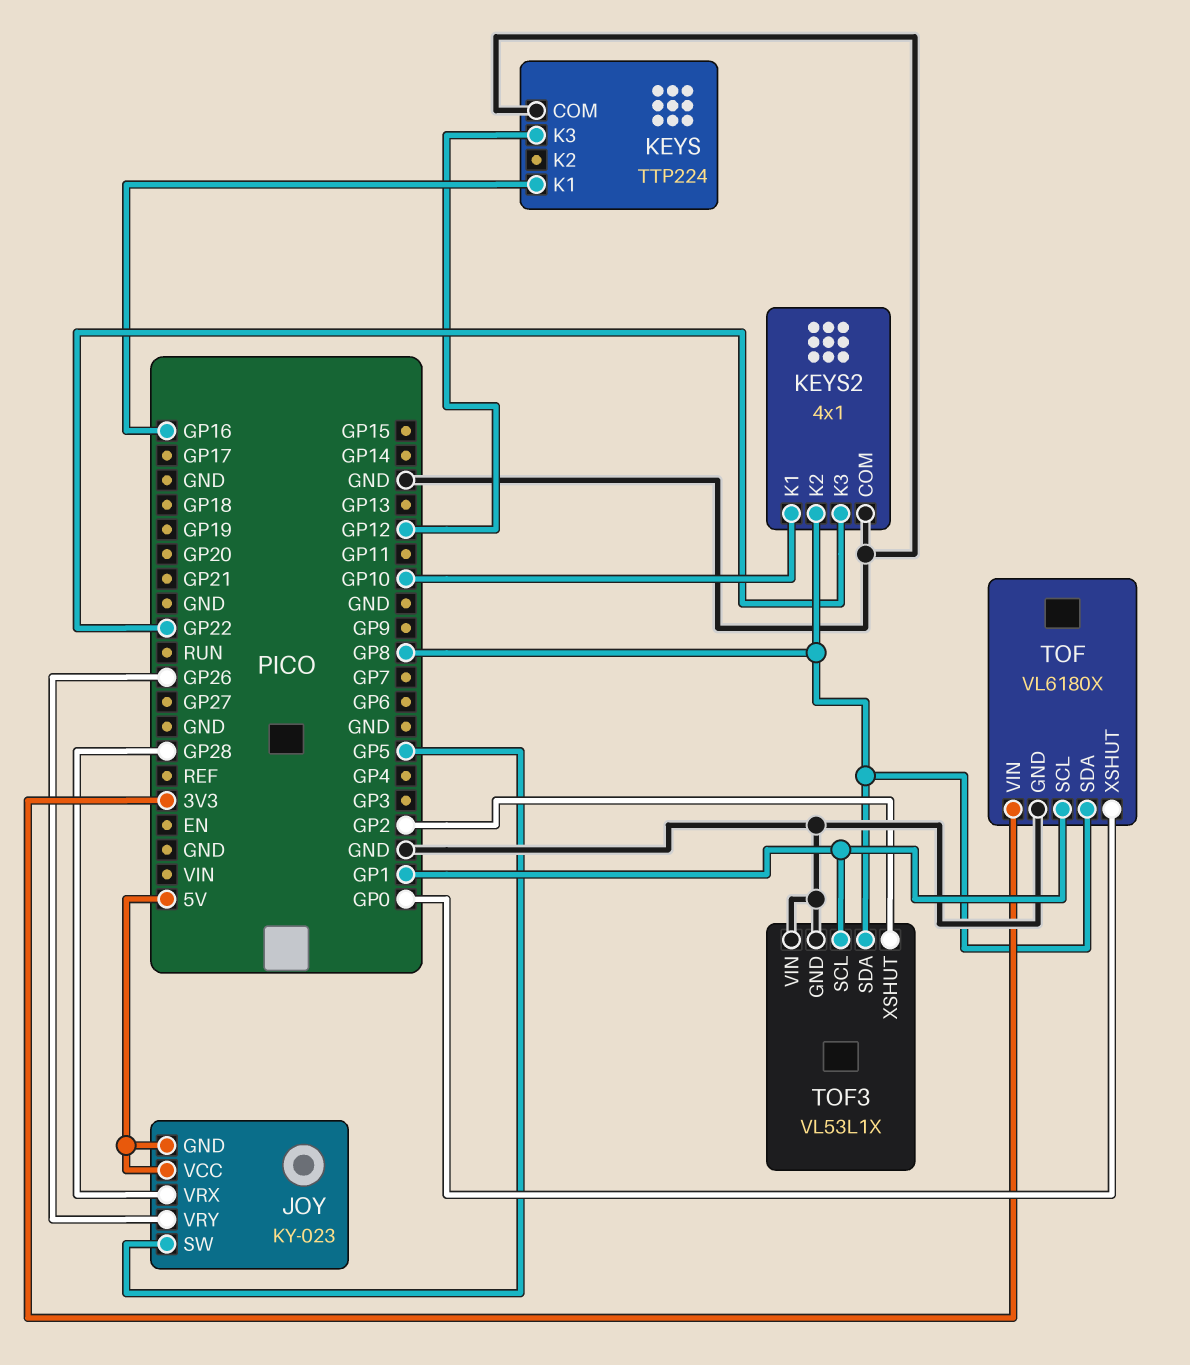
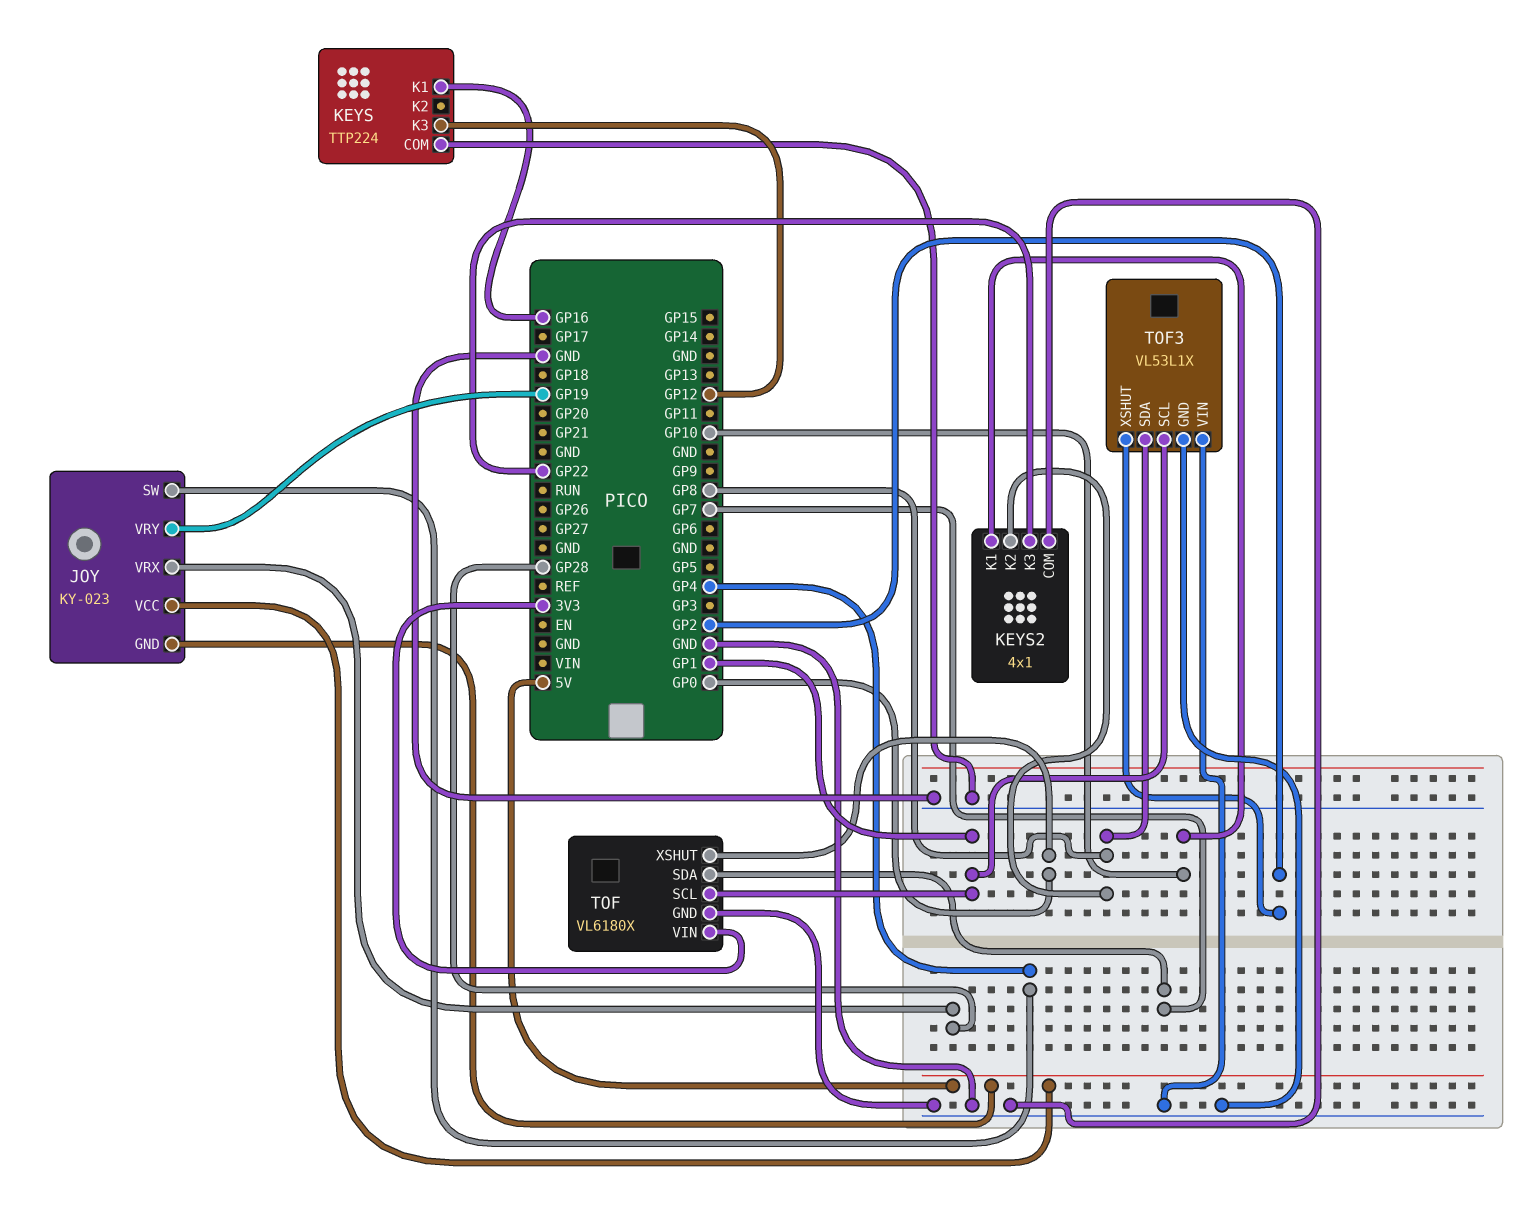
JOY pin SW: GP5 -> GP4
JOY pin VRY: GP26 -> GP19
TOF pin SDA: GP8 -> GP7

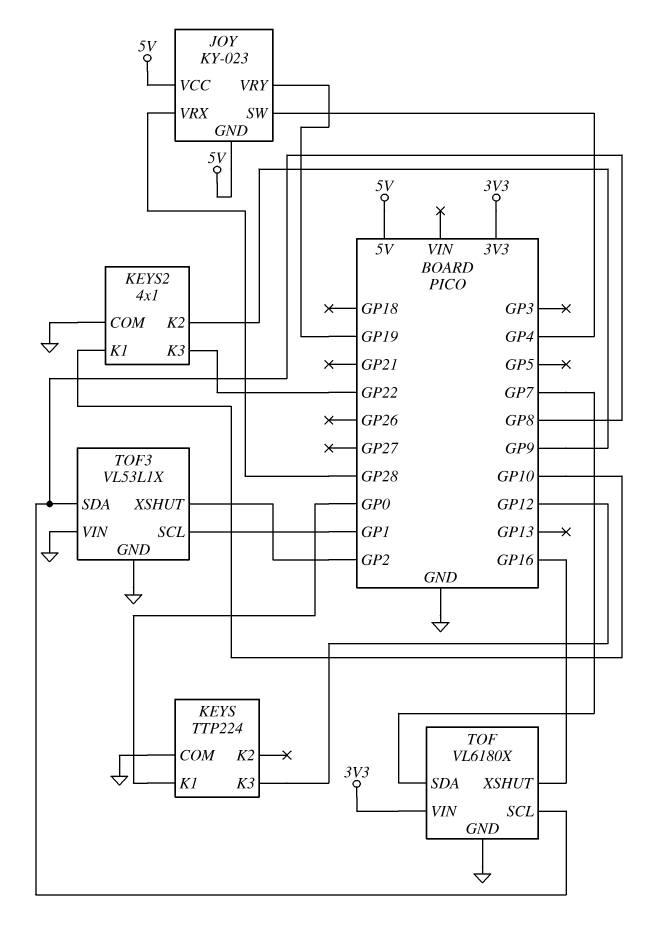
KEYS pin K1: GP16 -> GP0
KEYS2 pin K2: GP8 -> GP9
TOF pin SCL: GP1 -> GP8
TOF pin XSHUT: GP0 -> GP16

